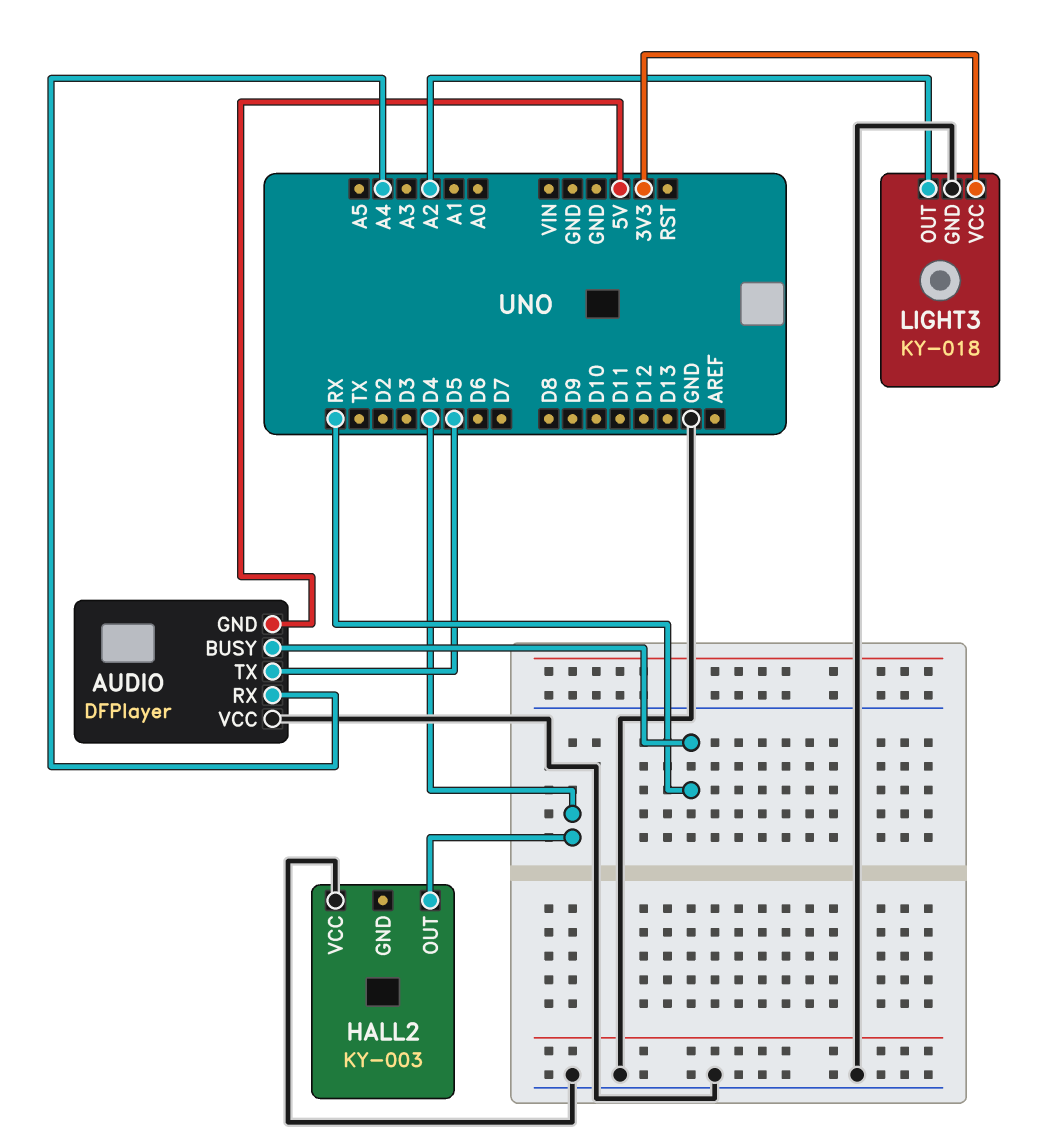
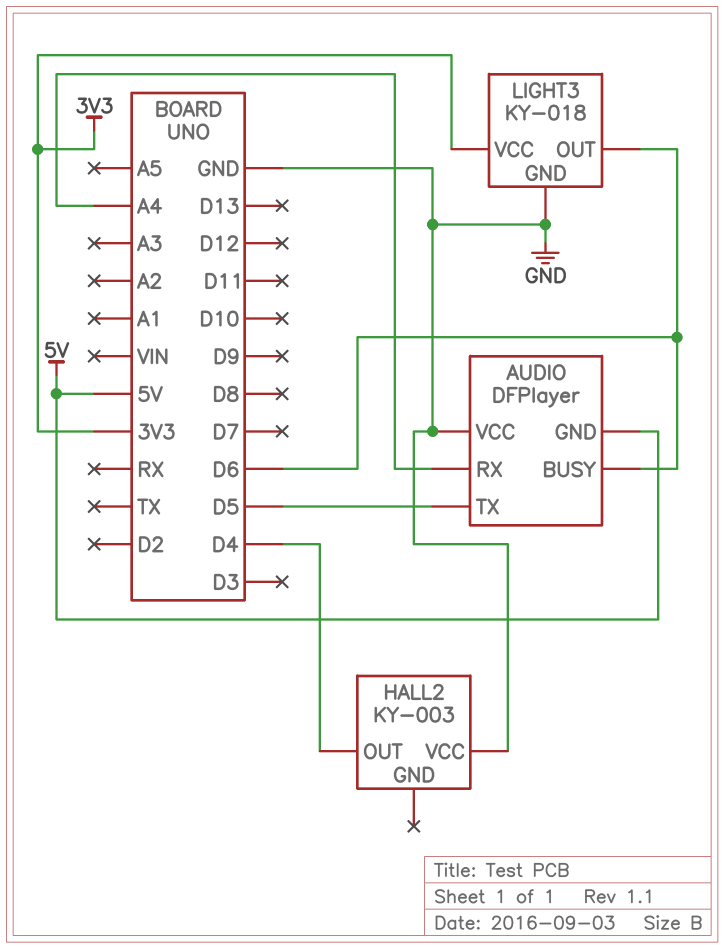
AUDIO pin BUSY: RX -> D6
LIGHT3 pin OUT: A2 -> D6

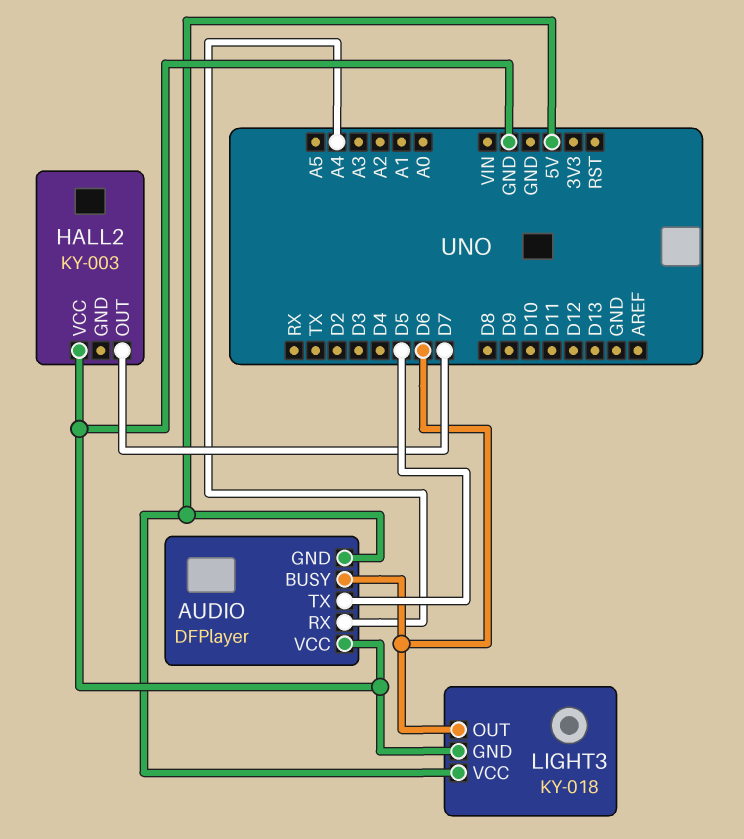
HALL2 pin OUT: D4 -> D7
LIGHT3 pin VCC: 3V3 -> 5V

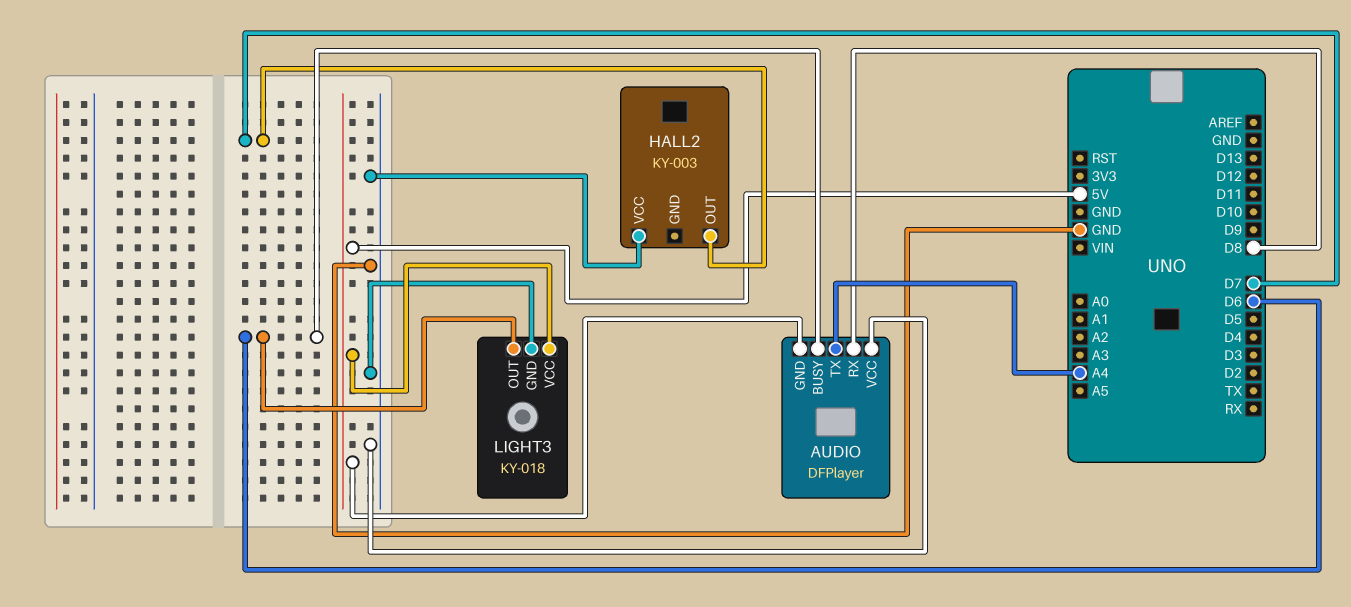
AUDIO pin RX: A4 -> D8
AUDIO pin TX: D5 -> A4

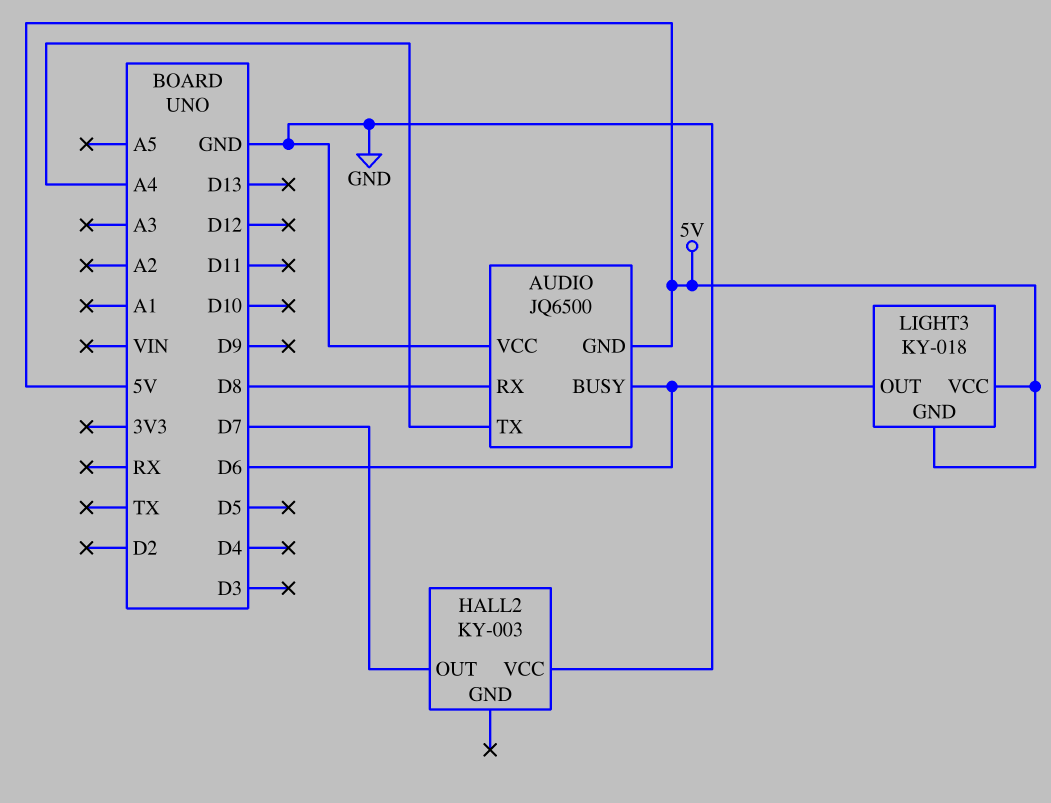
AUDIO: DFPlayer -> JQ6500
LIGHT3 pin GND: GND -> 5V

